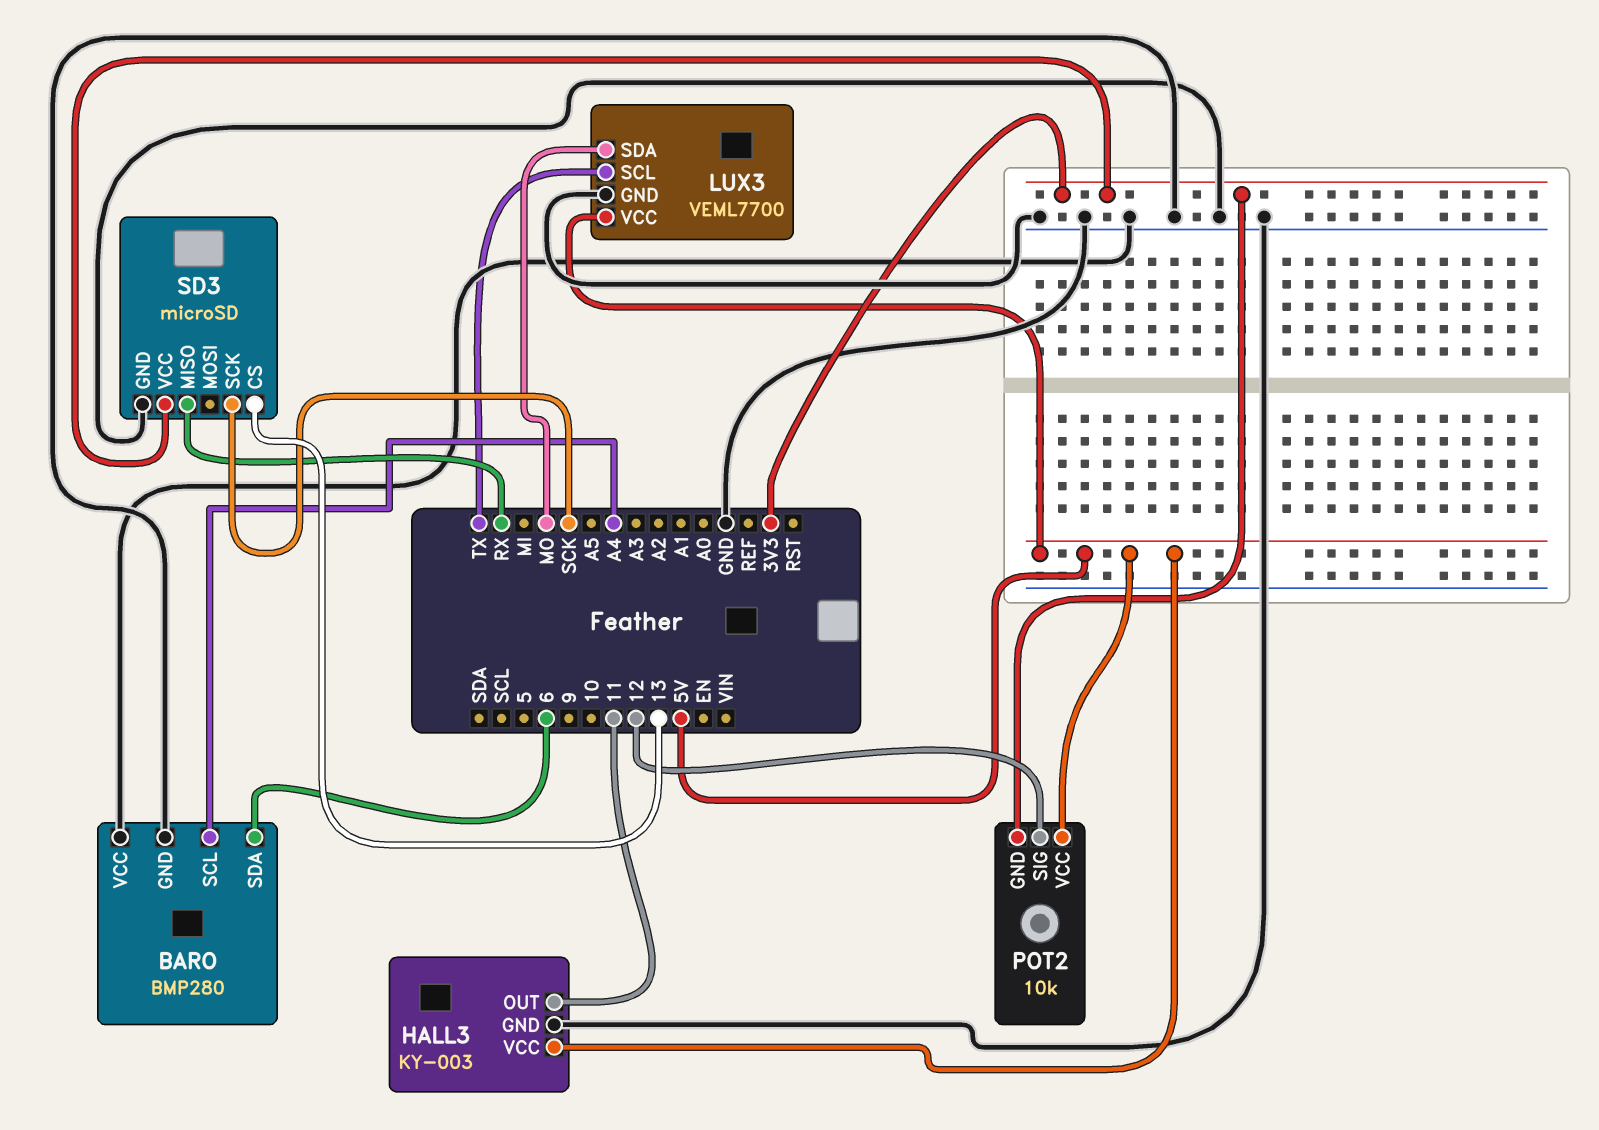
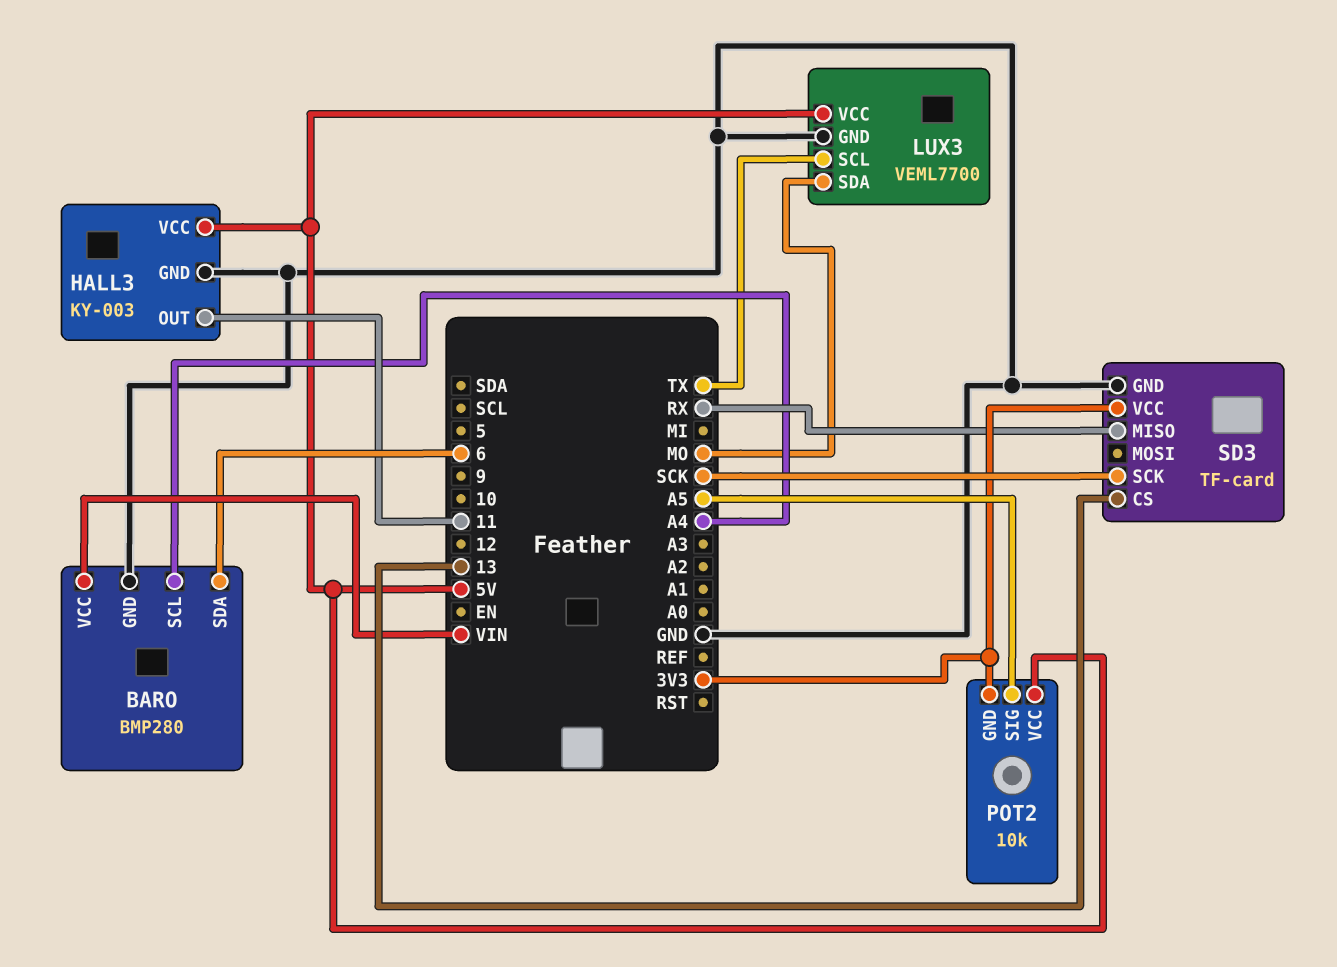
BARO pin VCC: GND -> VIN
POT2 pin SIG: 12 -> A5
SD3: microSD -> TF-card

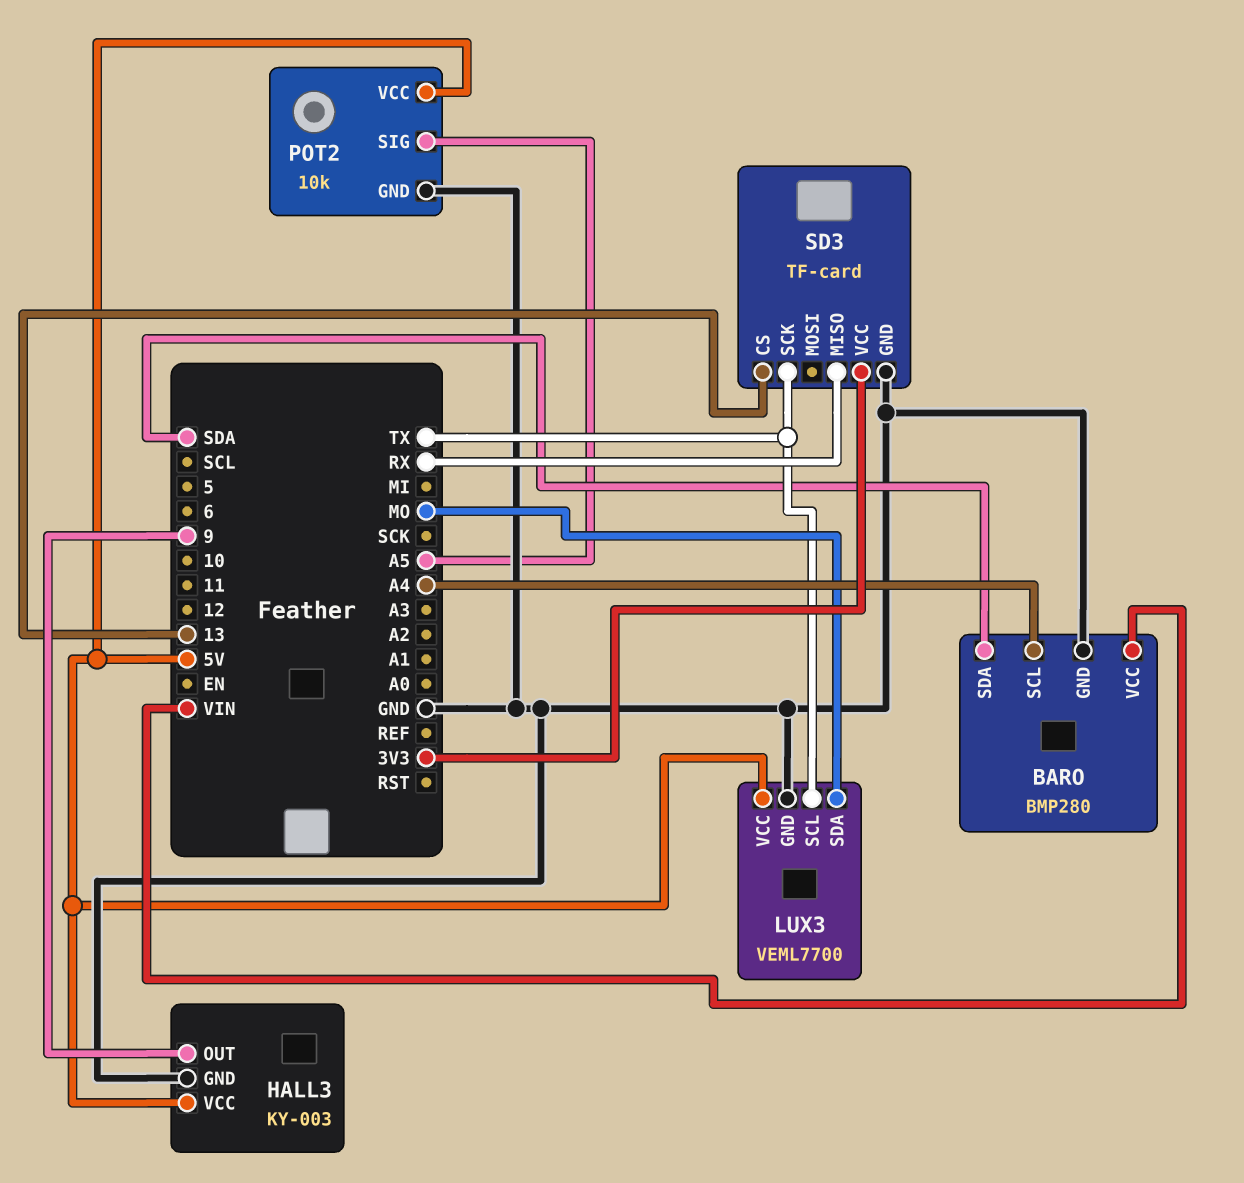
BARO pin SDA: 6 -> SDA
HALL3 pin OUT: 11 -> 9
POT2 pin GND: 3V3 -> GND
SD3 pin SCK: SCK -> TX

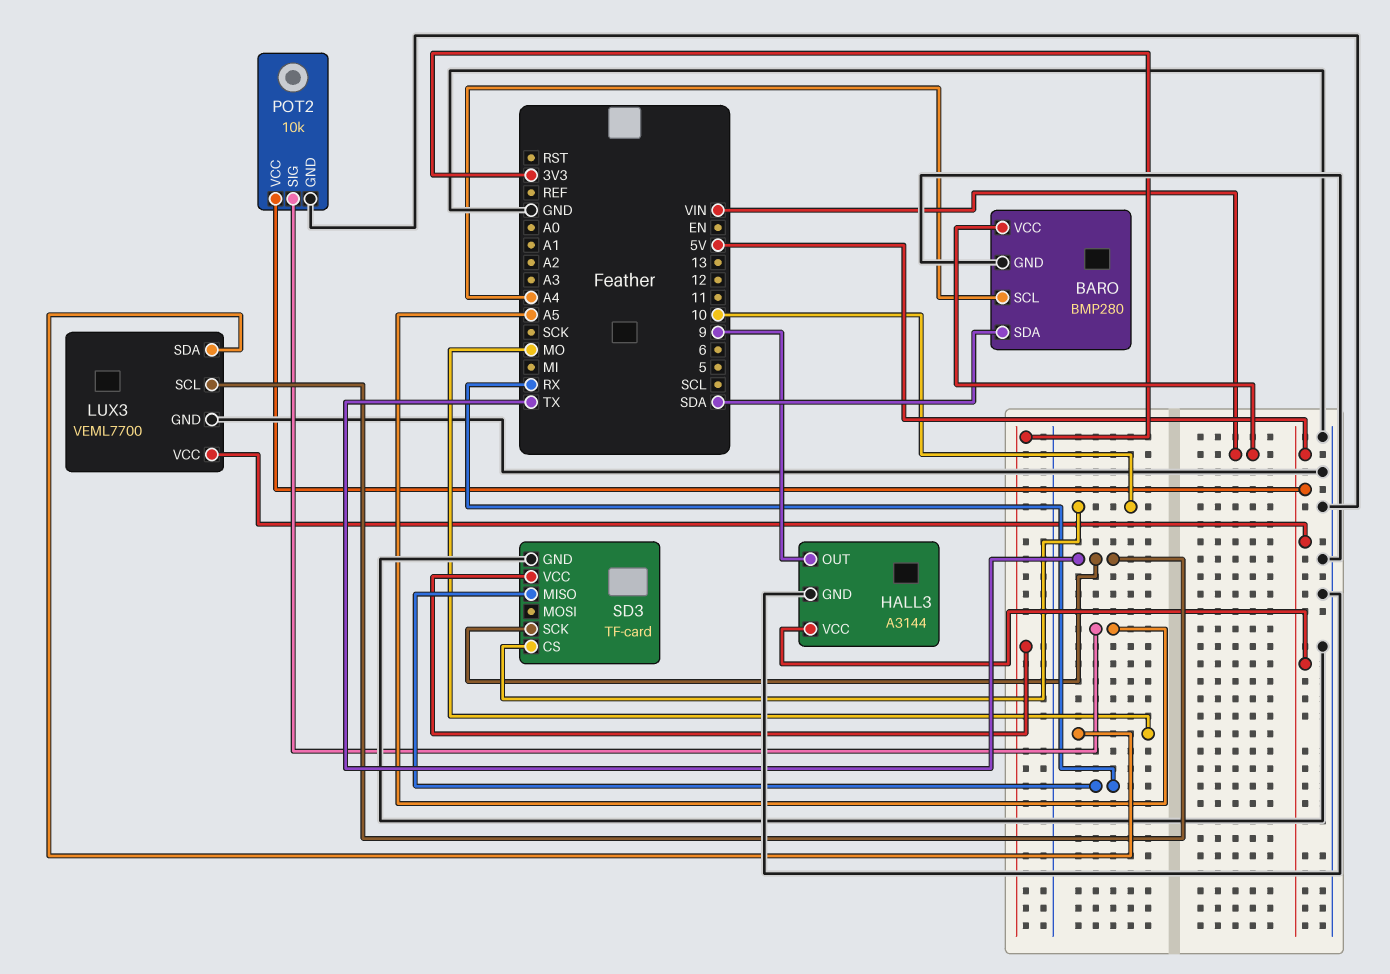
HALL3: KY-003 -> A3144
SD3 pin CS: 13 -> 10

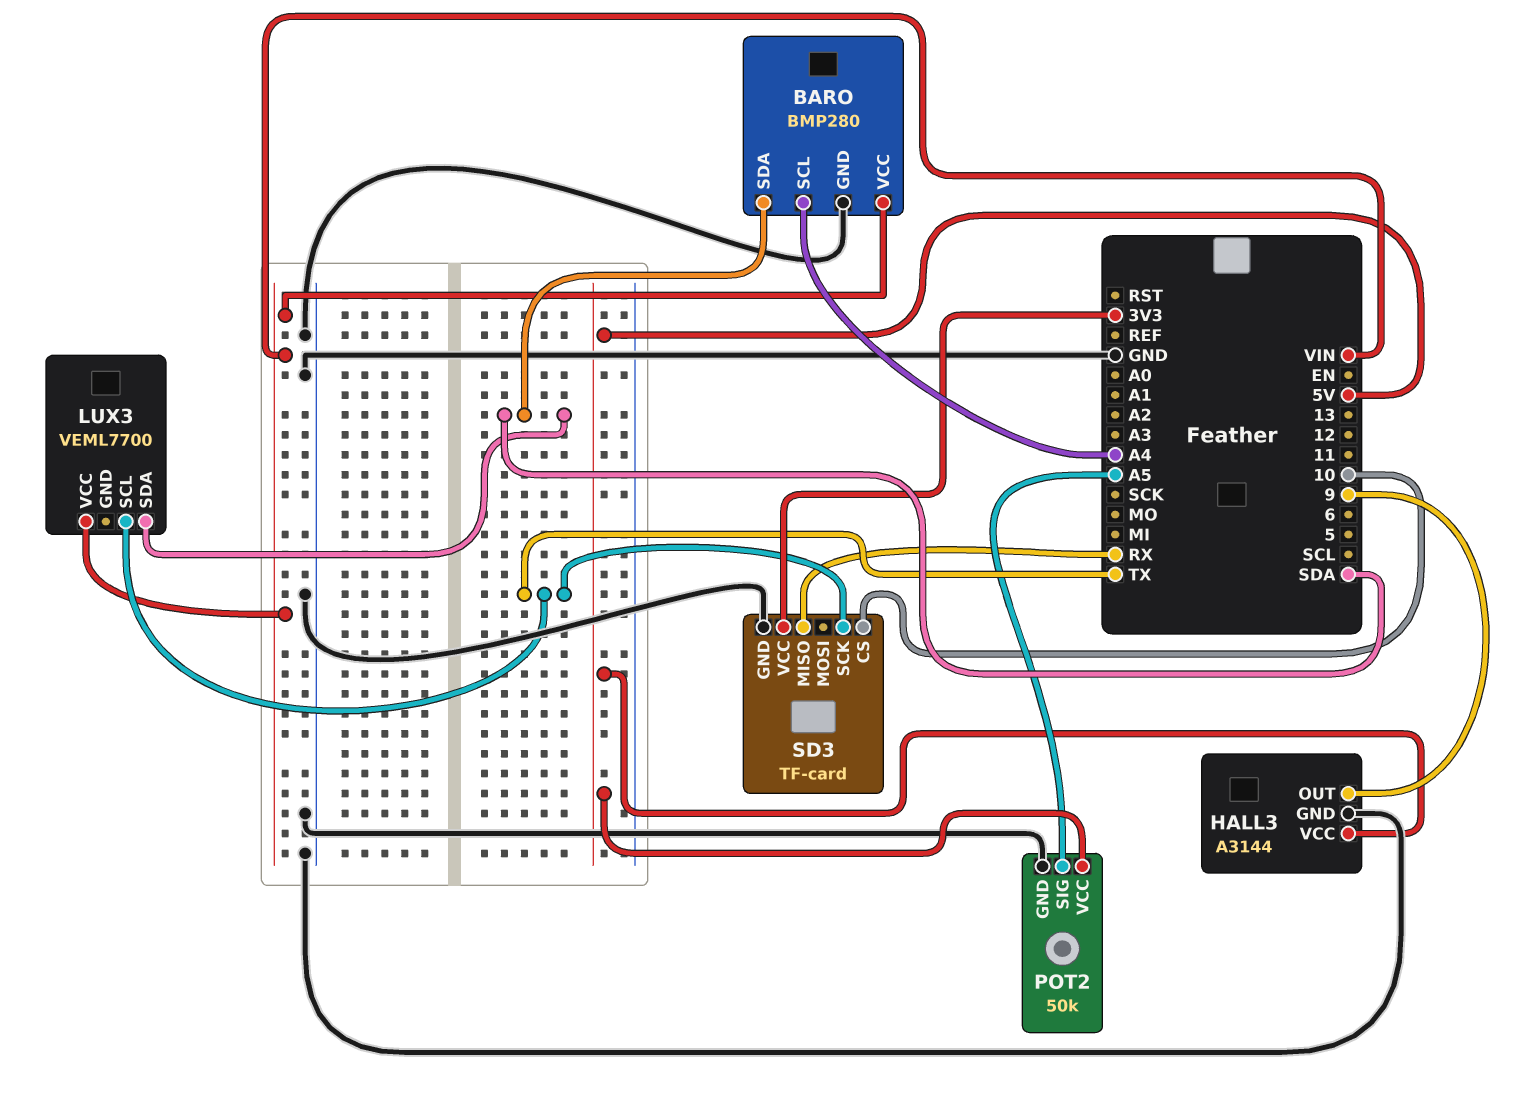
LUX3 pin GND: GND -> none
LUX3 pin SDA: MO -> SDA
LUX3 pin VCC: 5V -> VIN
POT2: 10k -> 50k

